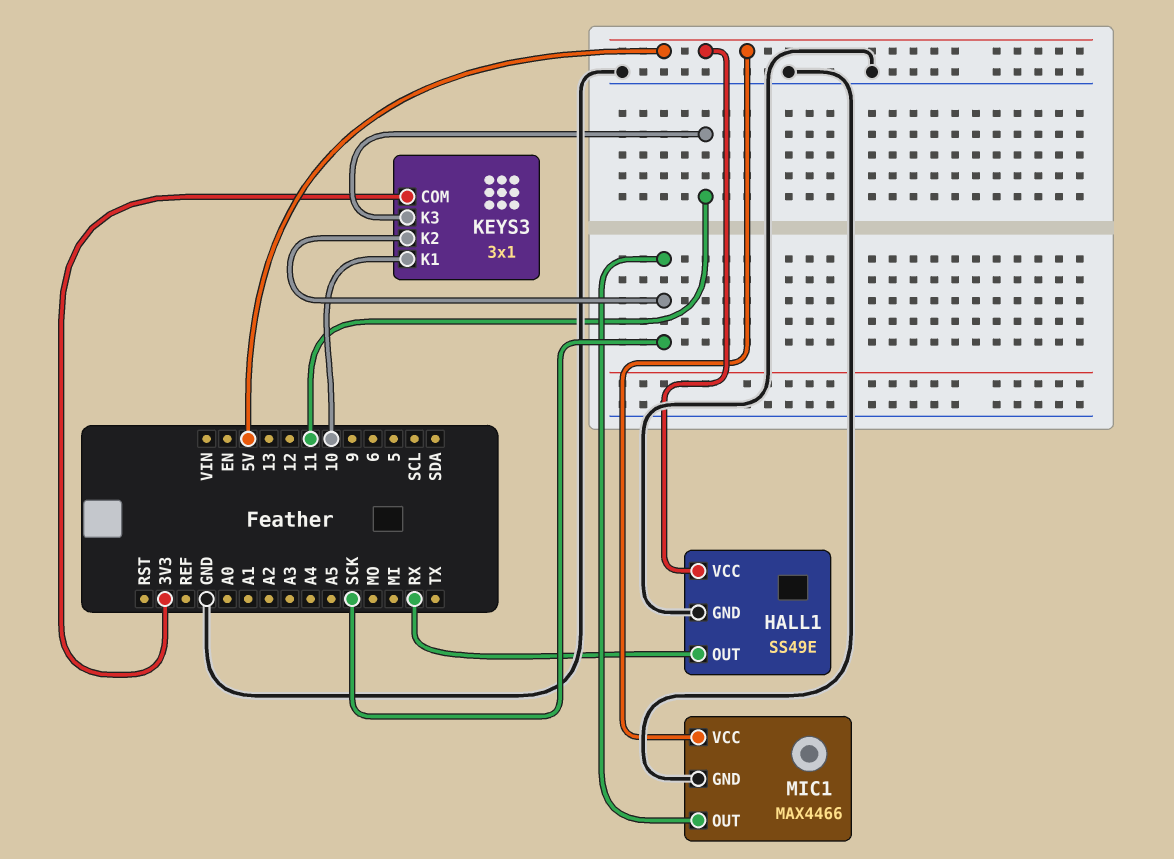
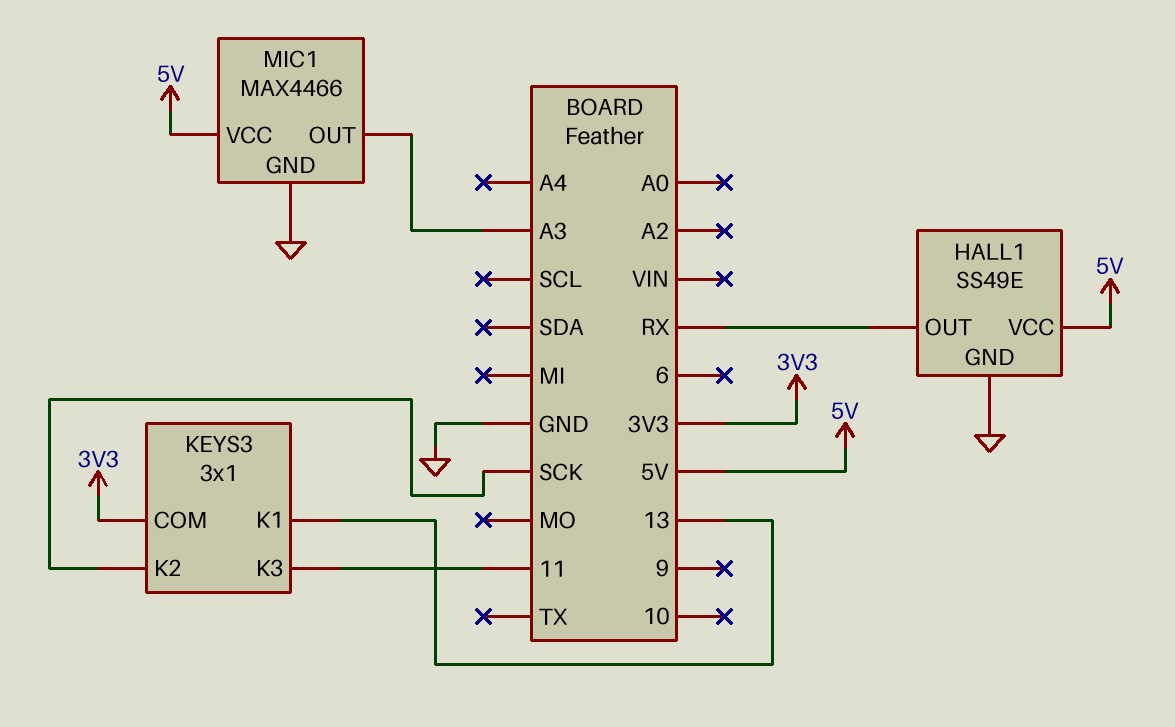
KEYS3 pin K1: 10 -> 13
MIC1 pin OUT: SCK -> A3

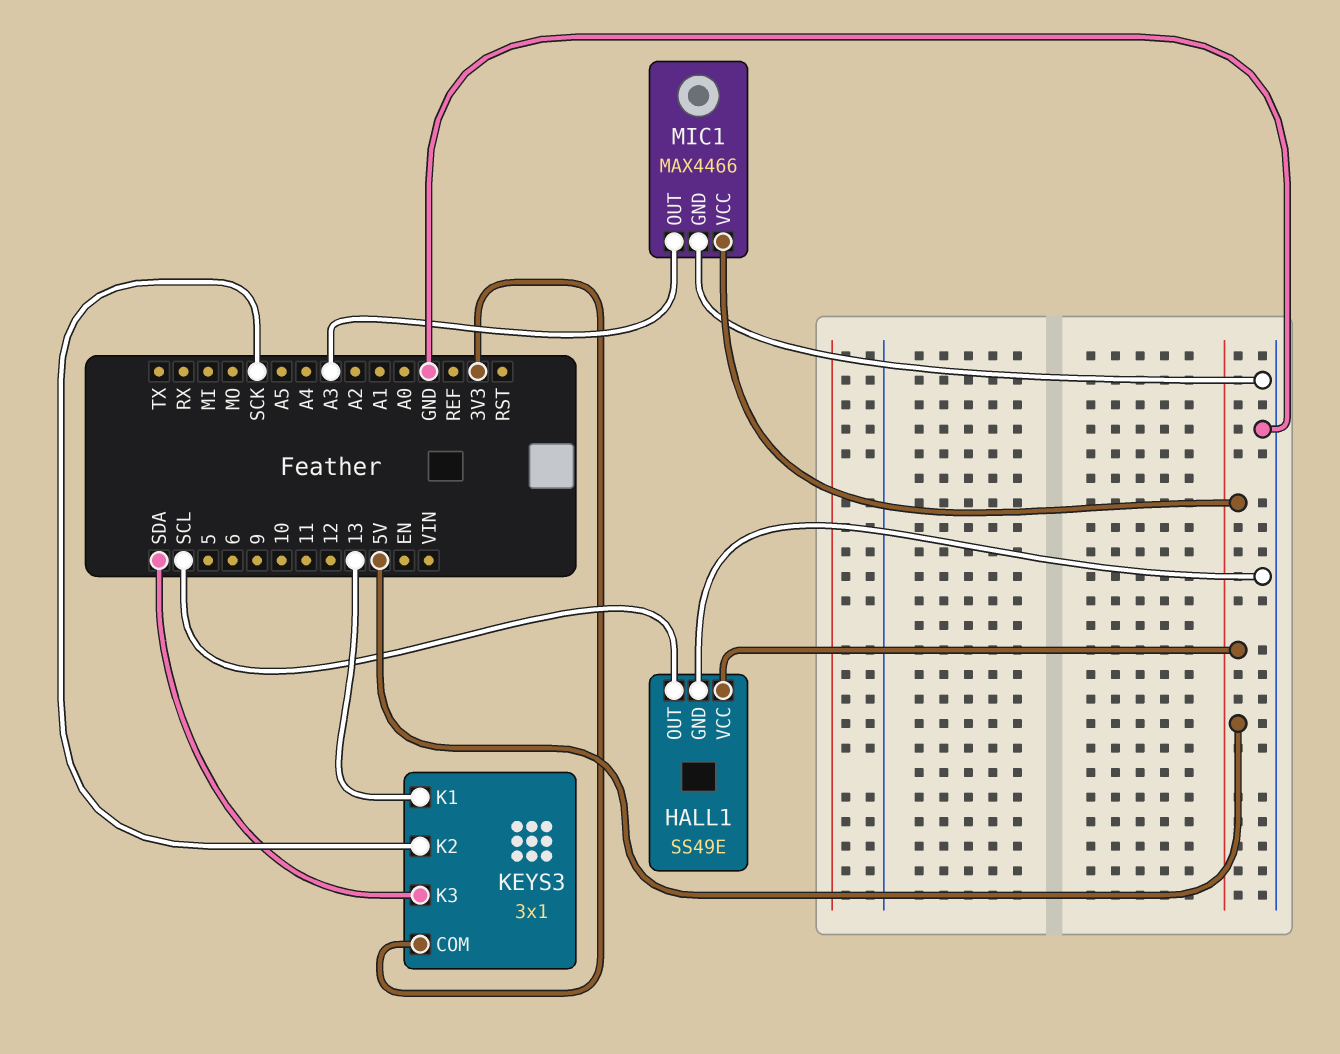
HALL1 pin OUT: RX -> SCL
KEYS3 pin K3: 11 -> SDA

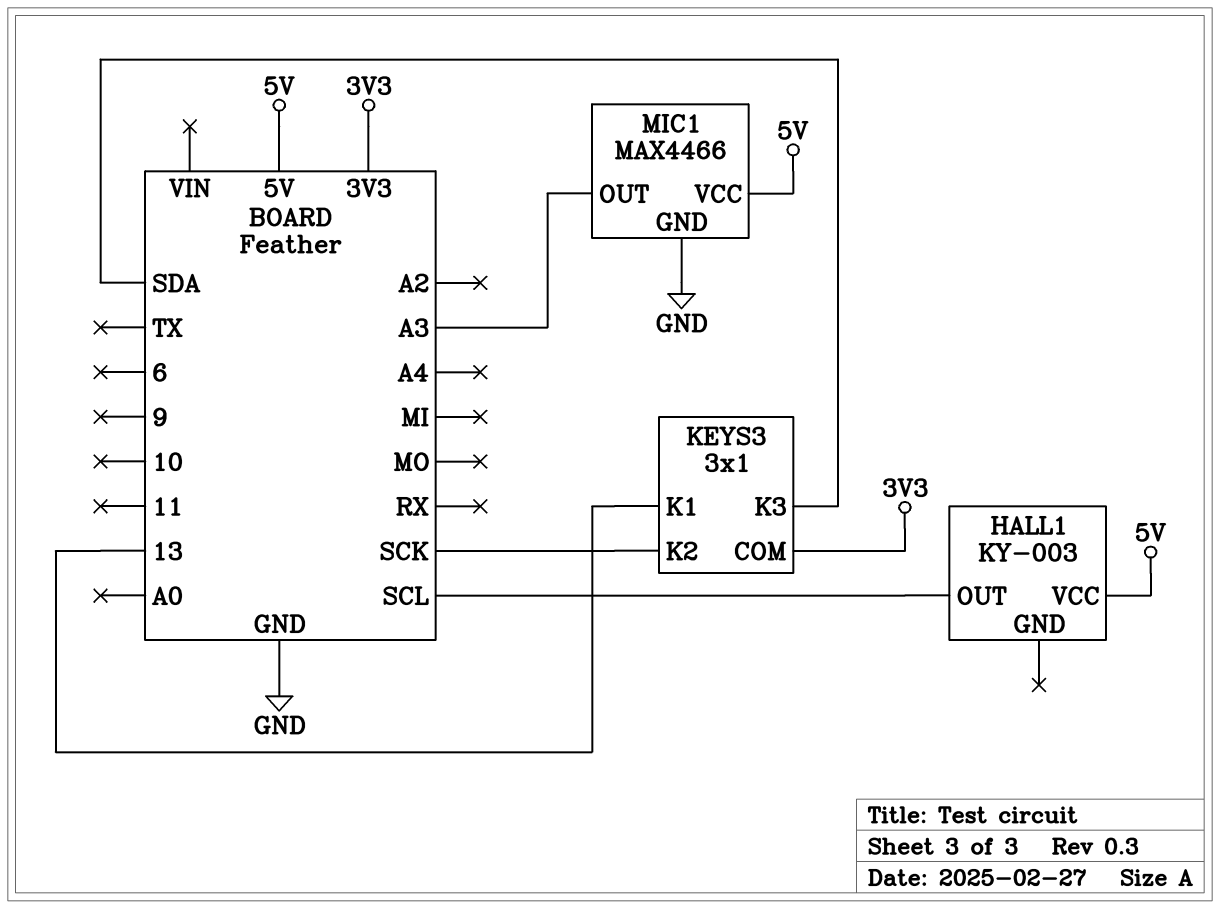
HALL1: SS49E -> KY-003
HALL1 pin GND: GND -> none

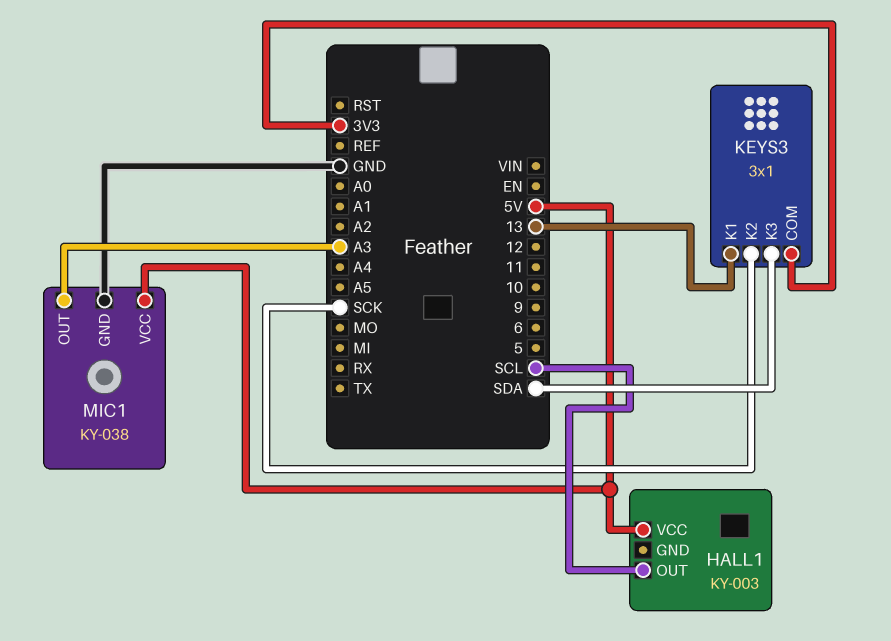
MIC1: MAX4466 -> KY-038

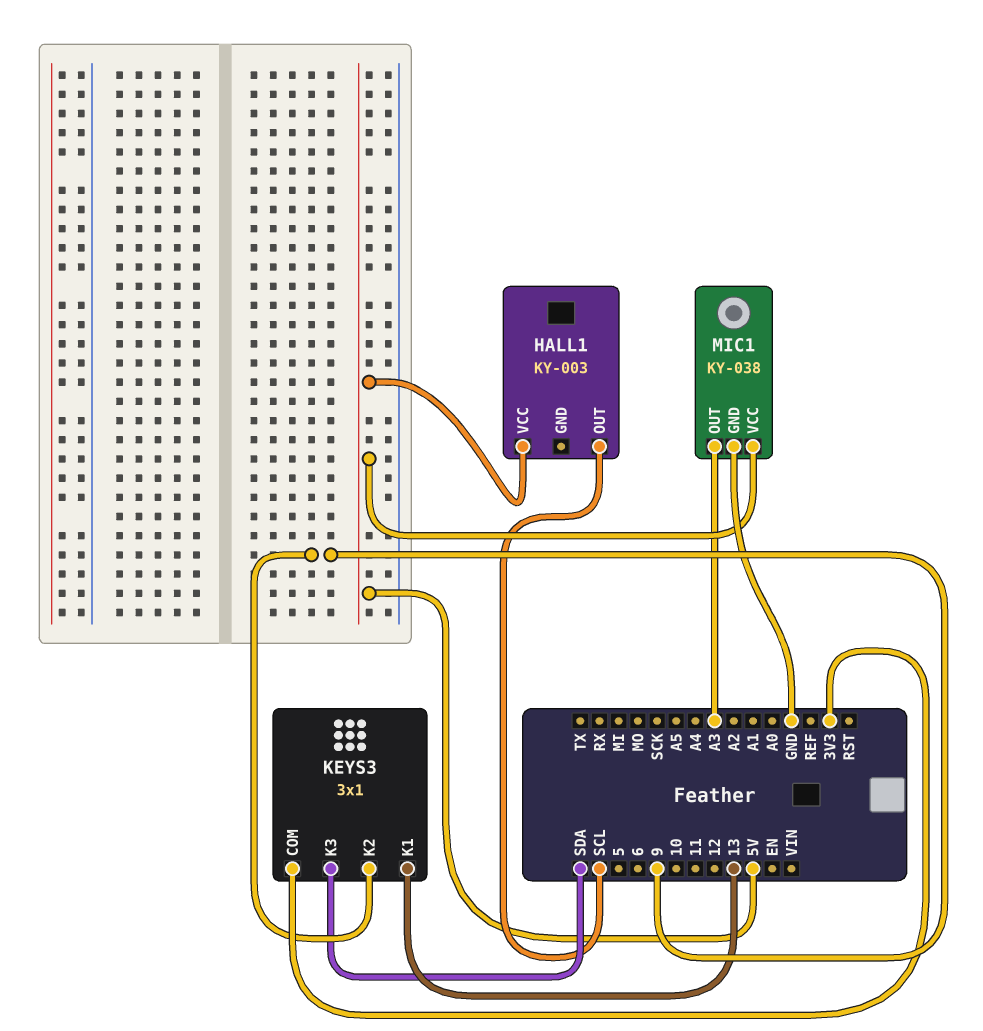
KEYS3 pin K2: SCK -> 9

